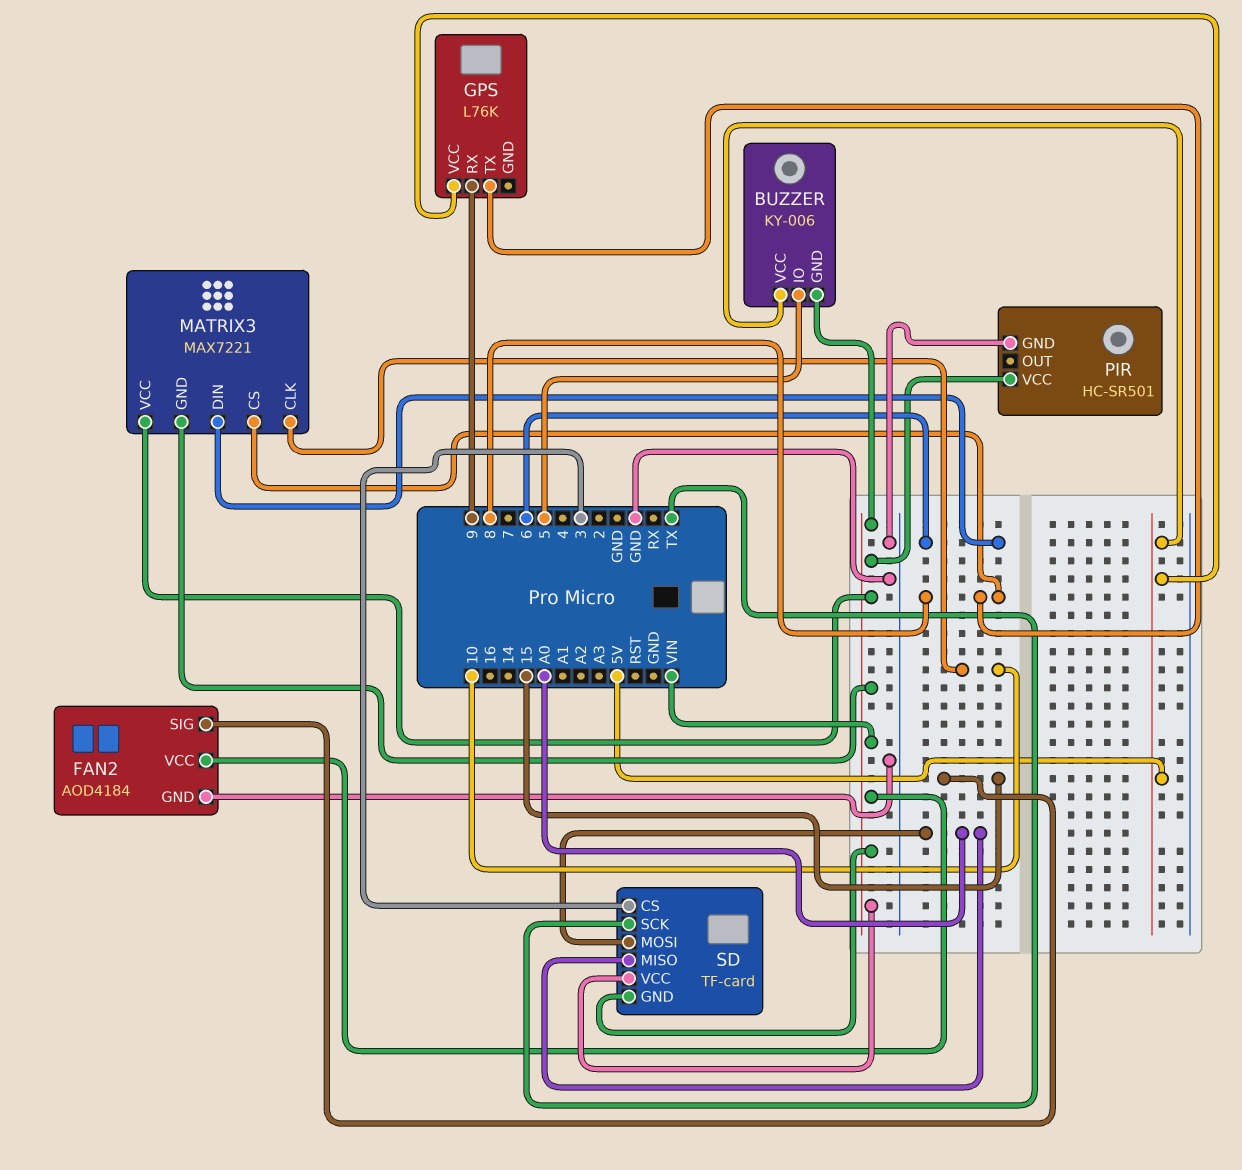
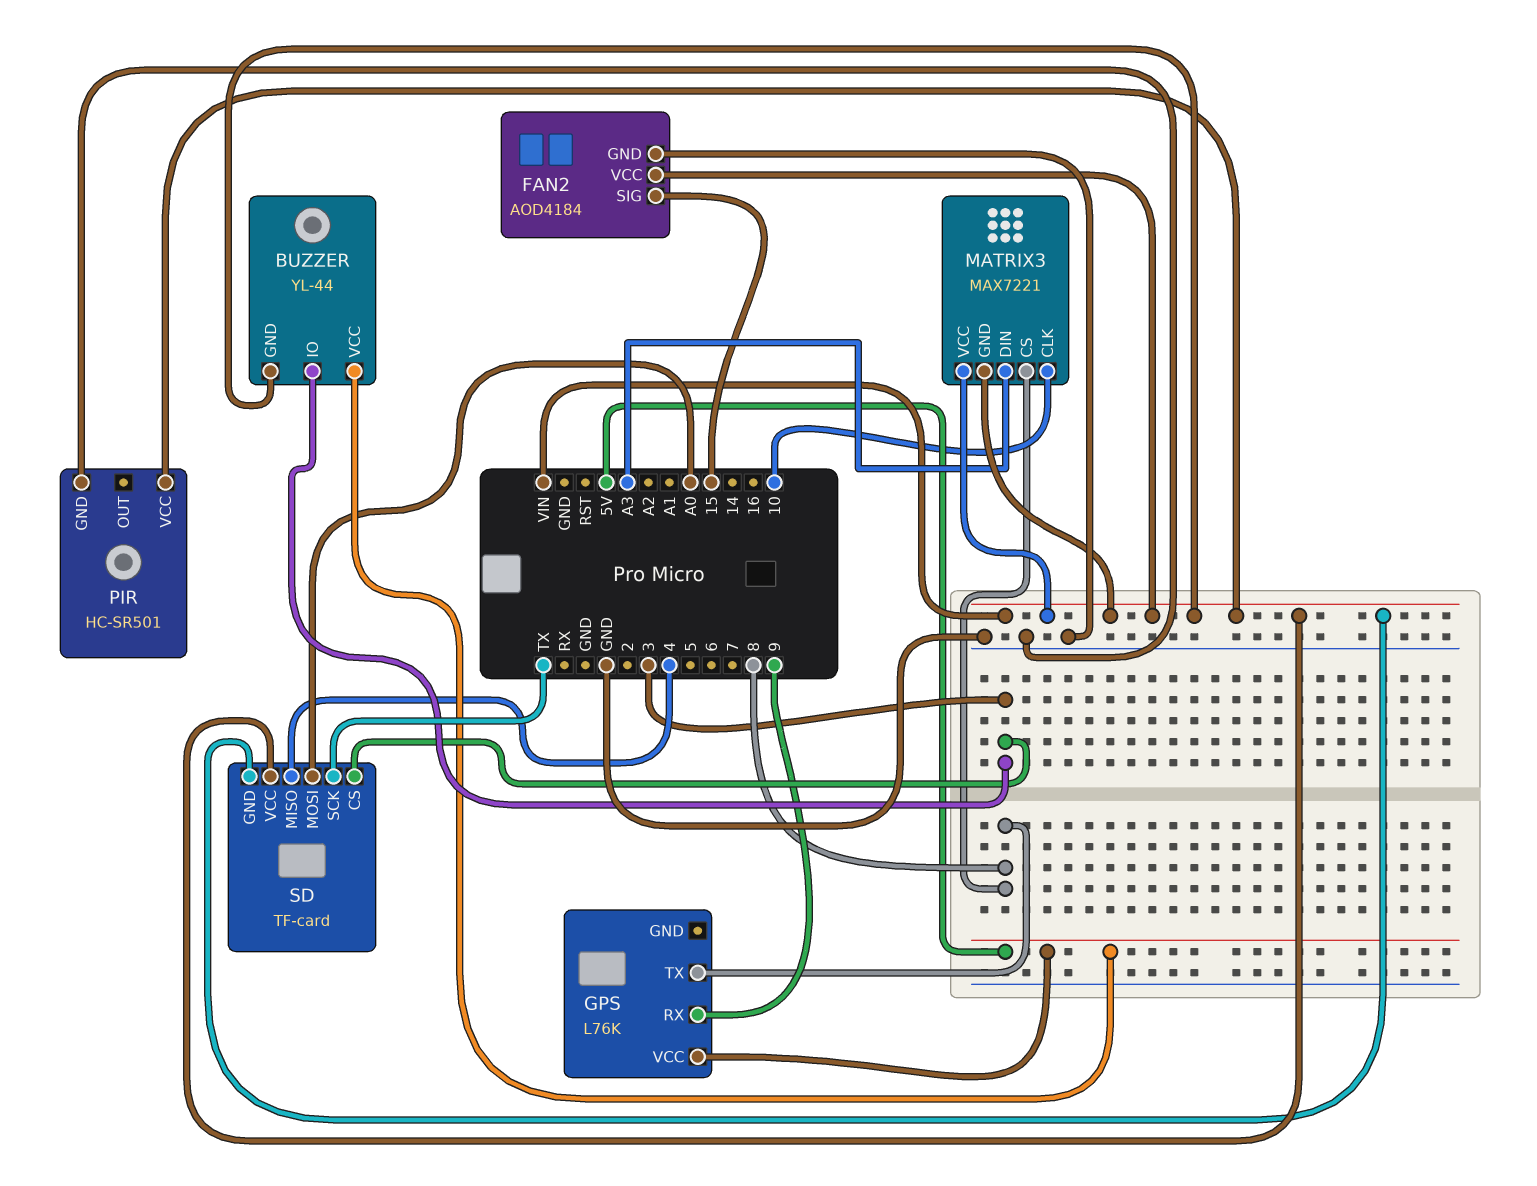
BUZZER: KY-006 -> YL-44
BUZZER pin IO: 5 -> 3
MATRIX3 pin DIN: 6 -> A3
SD pin MISO: A0 -> 4

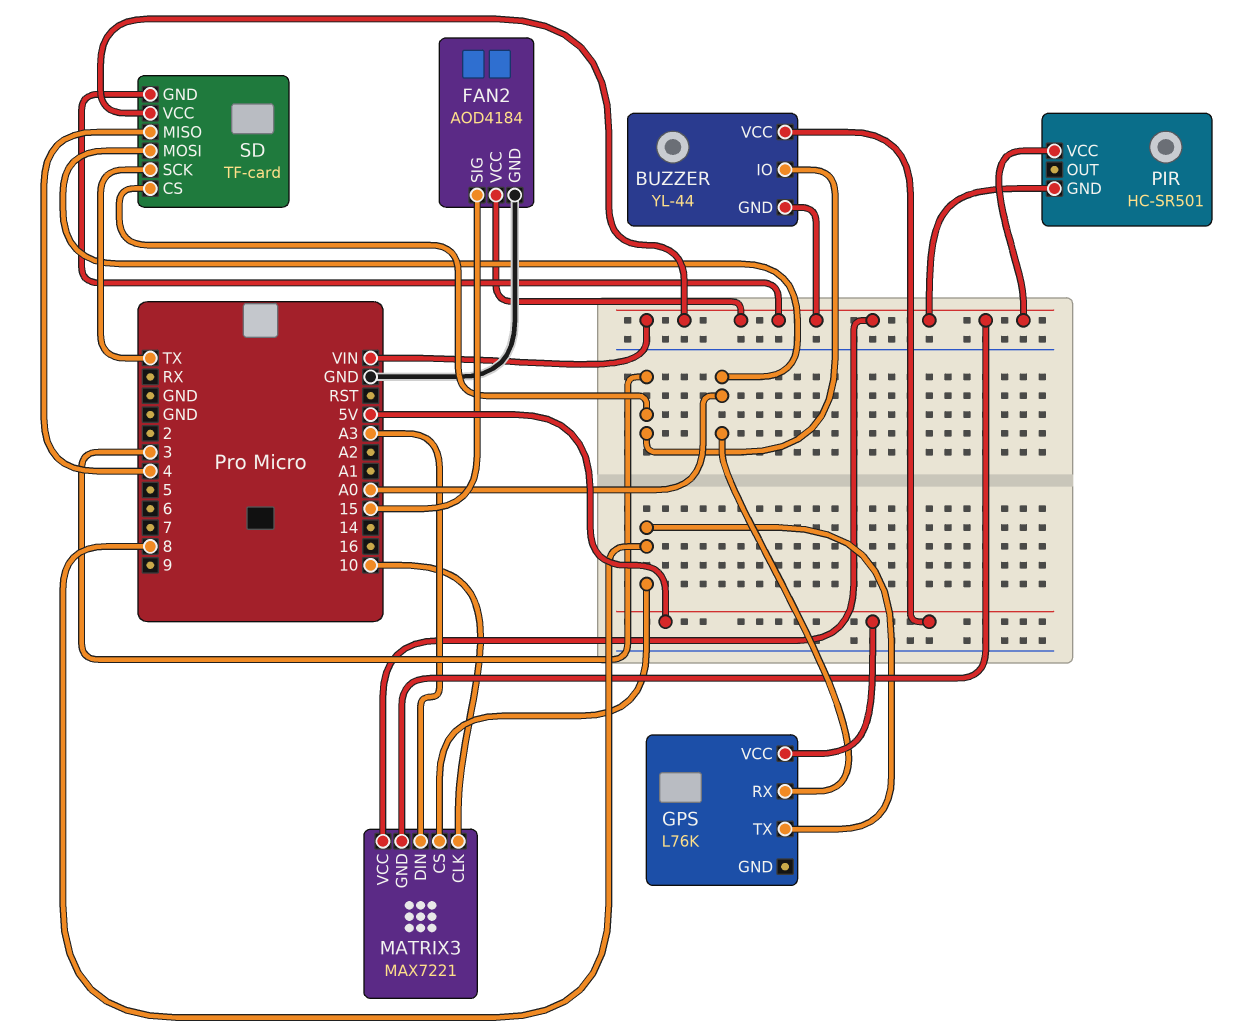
GPS pin RX: 9 -> A0
PIR pin GND: GND -> VIN

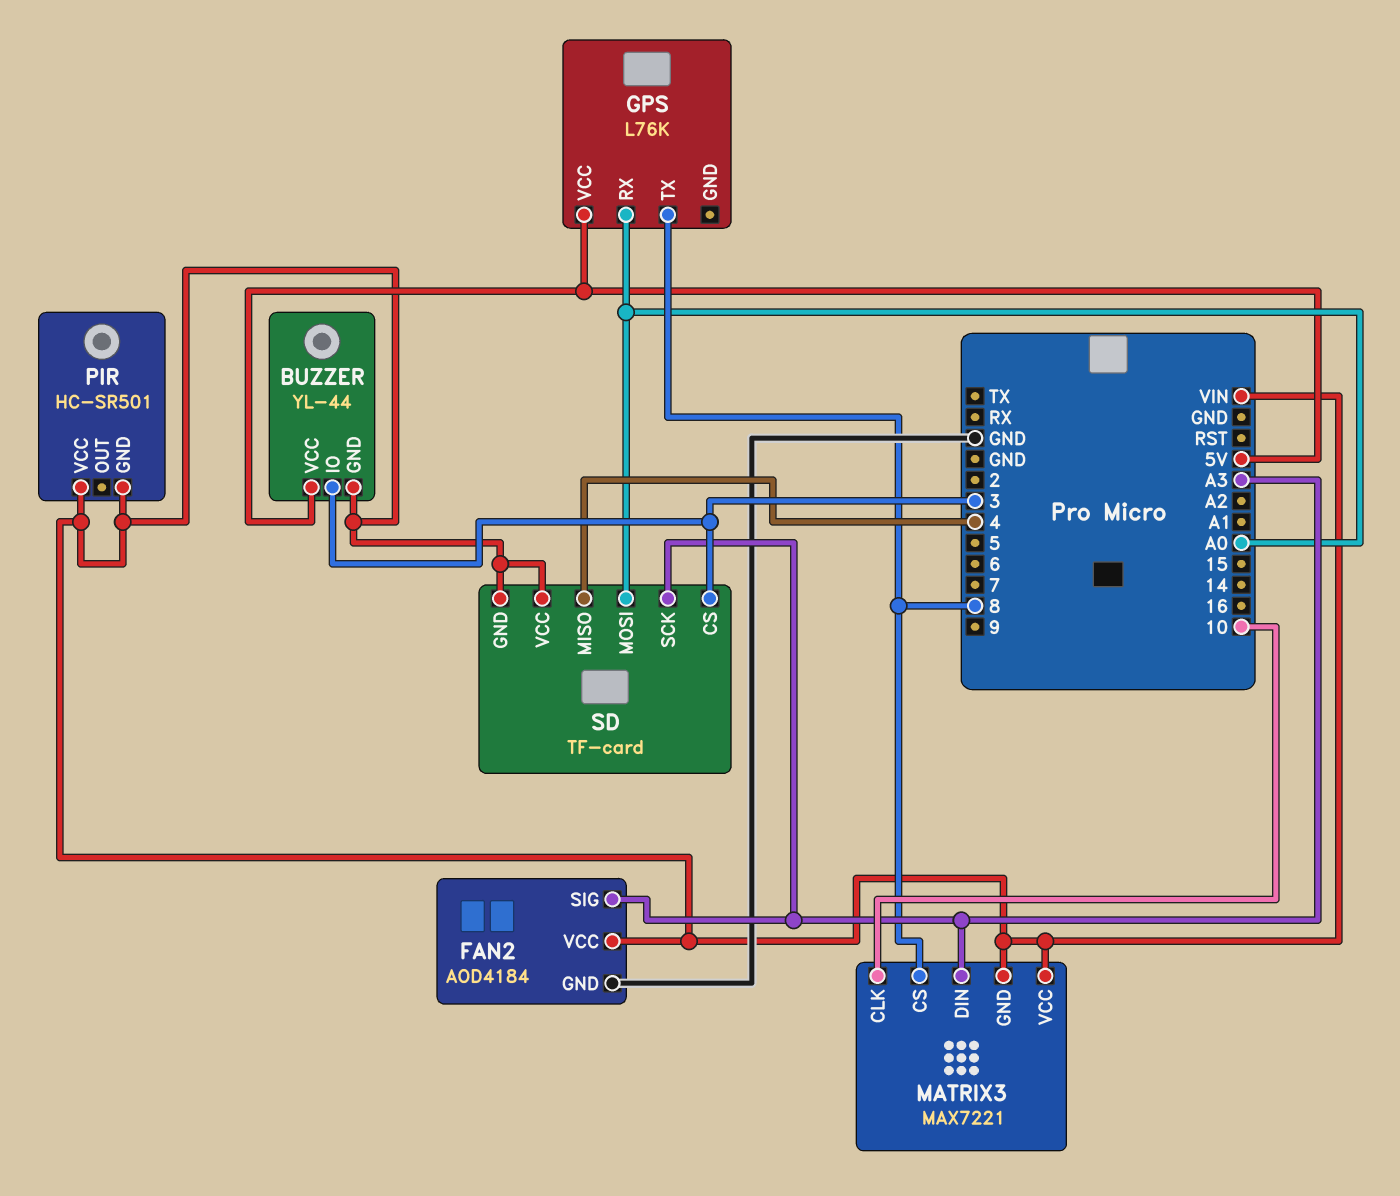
FAN2 pin SIG: 15 -> A3
SD pin SCK: TX -> A3

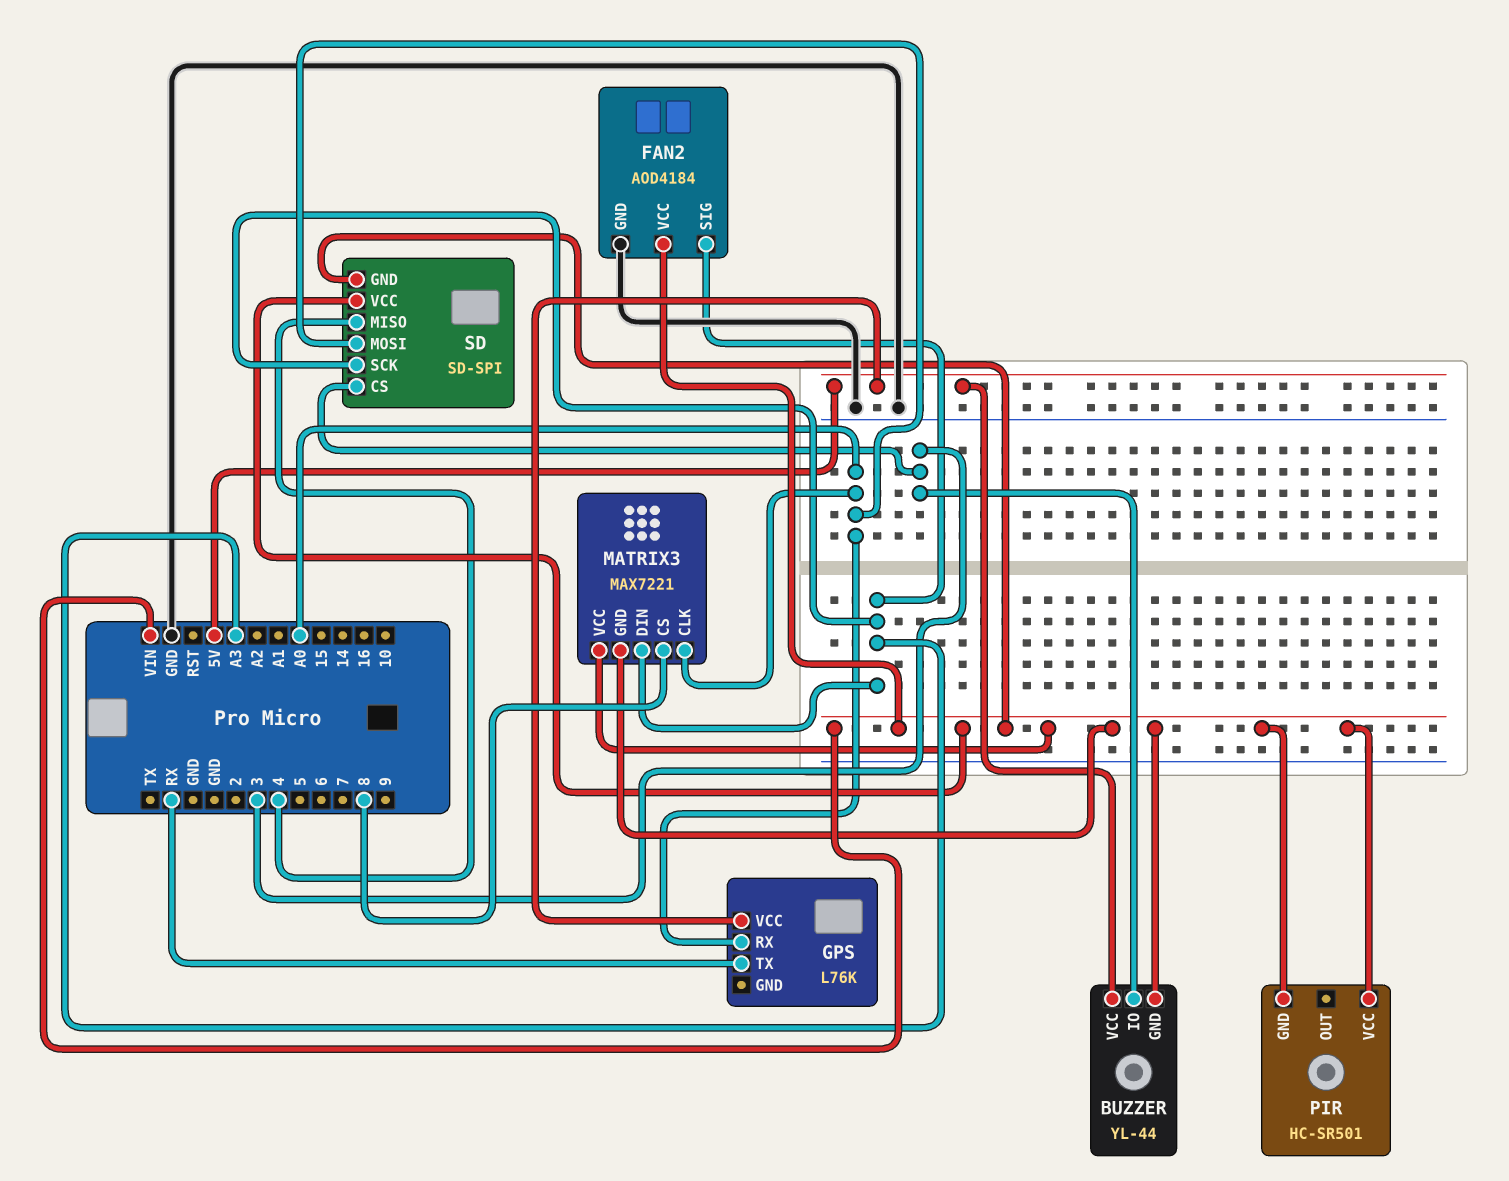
GPS pin TX: 8 -> RX
MATRIX3 pin CLK: 10 -> A0
SD: TF-card -> SD-SPI

